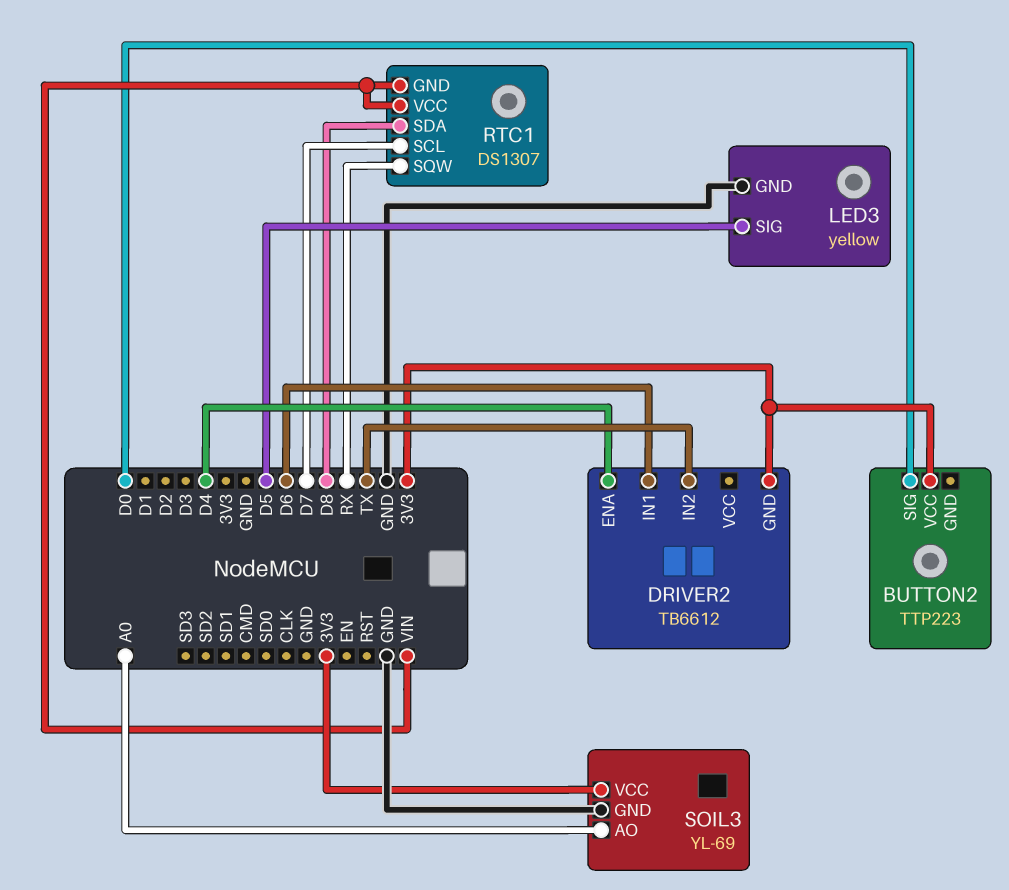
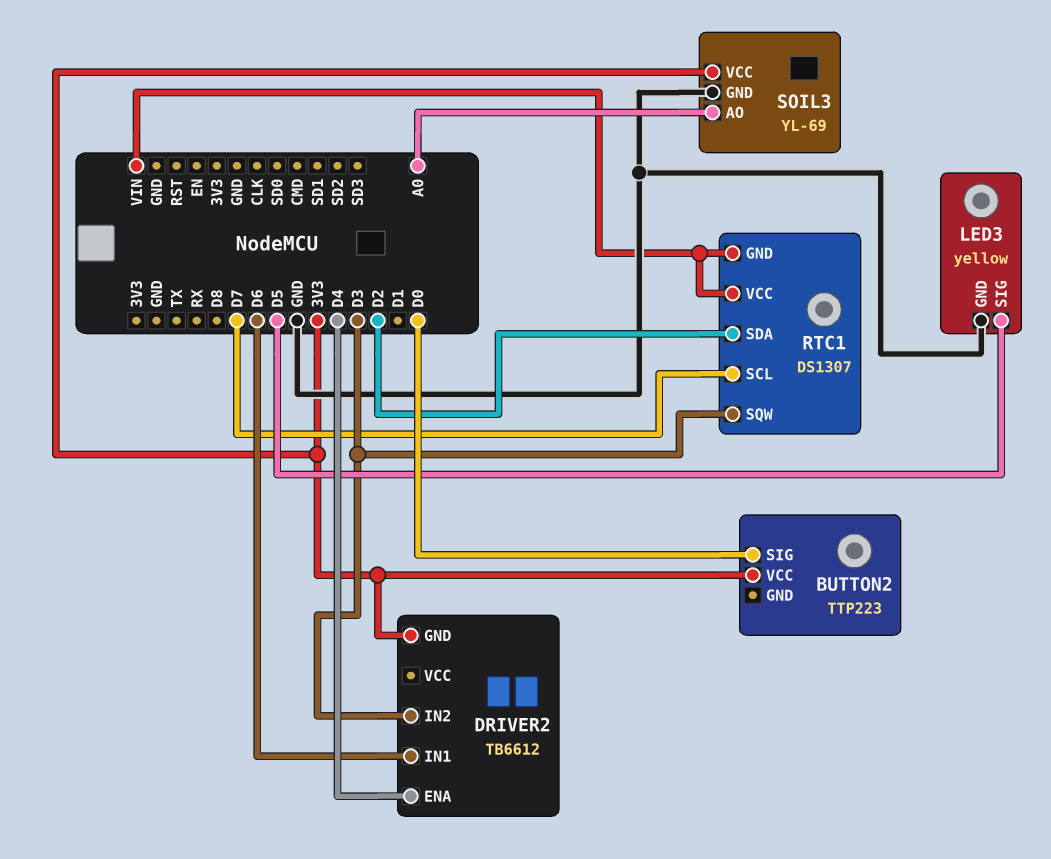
DRIVER2 pin IN2: TX -> D3
RTC1 pin SDA: D8 -> D2
RTC1 pin SQW: RX -> D3

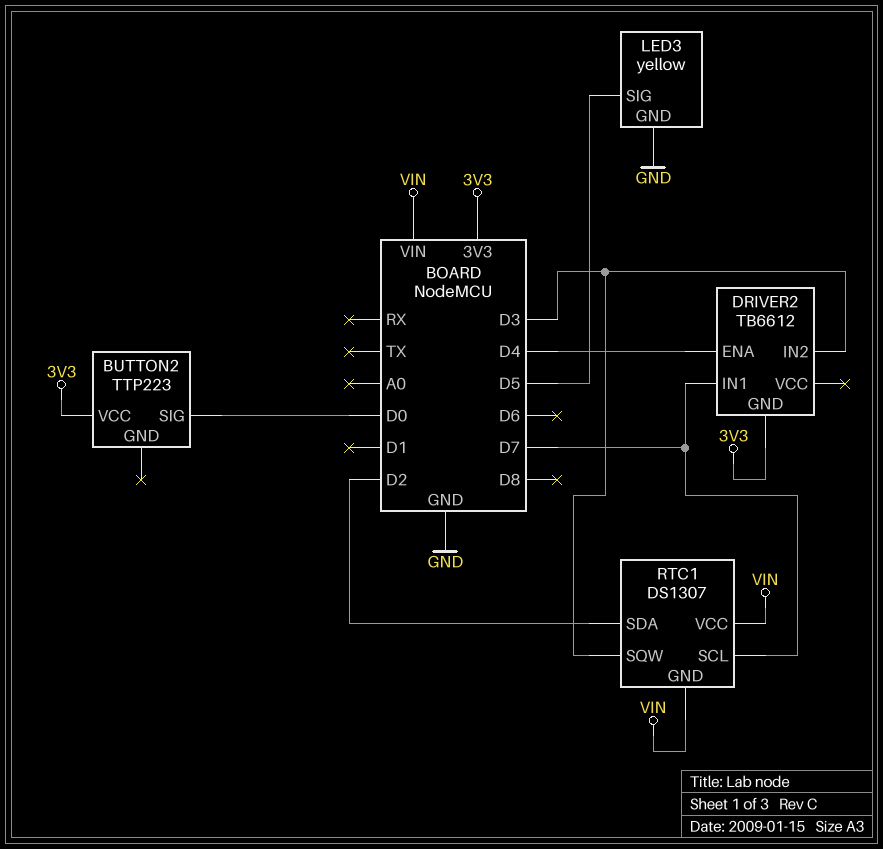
DRIVER2 pin IN1: D6 -> D7
SOIL3: YL-69 -> none
SOIL3 pin AO: A0 -> none
SOIL3 pin GND: GND -> none
SOIL3 pin VCC: 3V3 -> none

